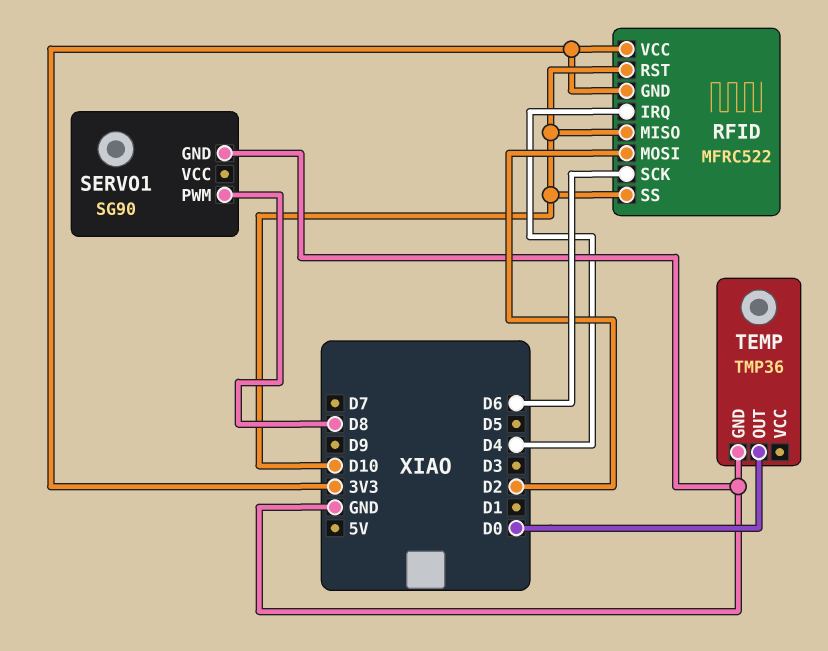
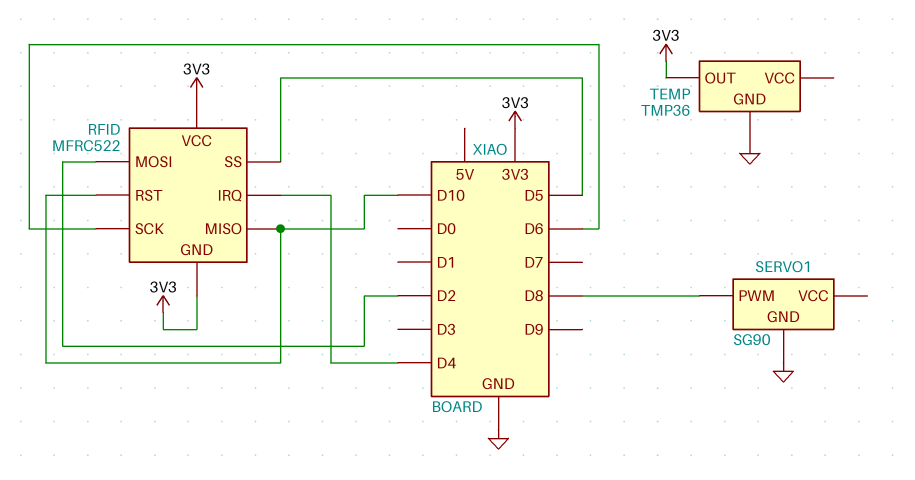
RFID pin SS: D10 -> D5
TEMP pin OUT: D0 -> 3V3

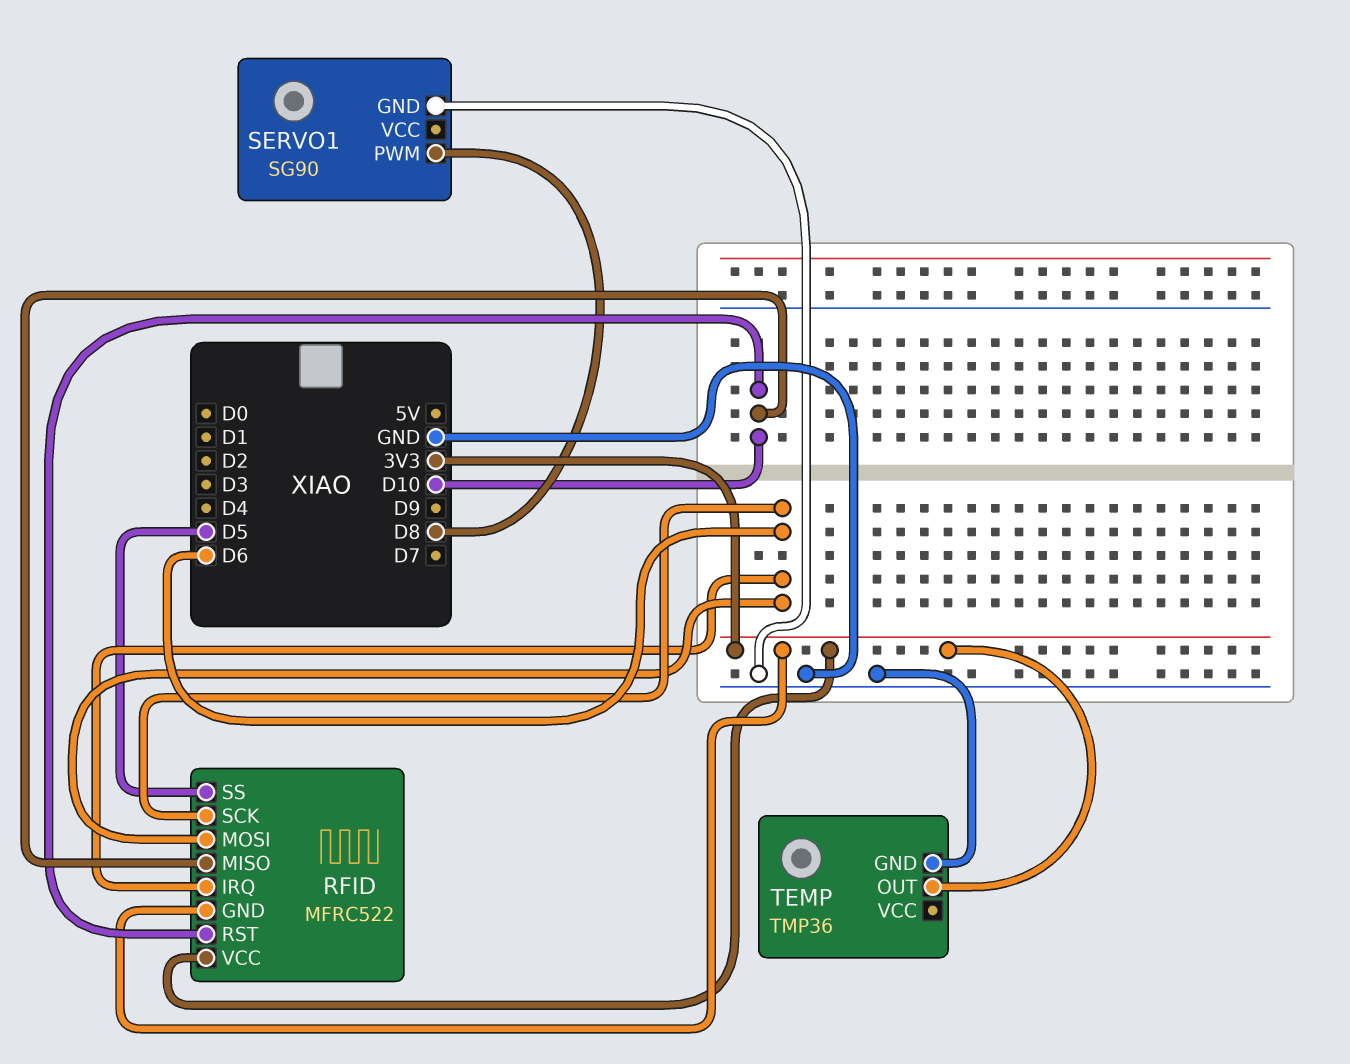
RFID pin IRQ: D4 -> D6
RFID pin MOSI: D2 -> D6

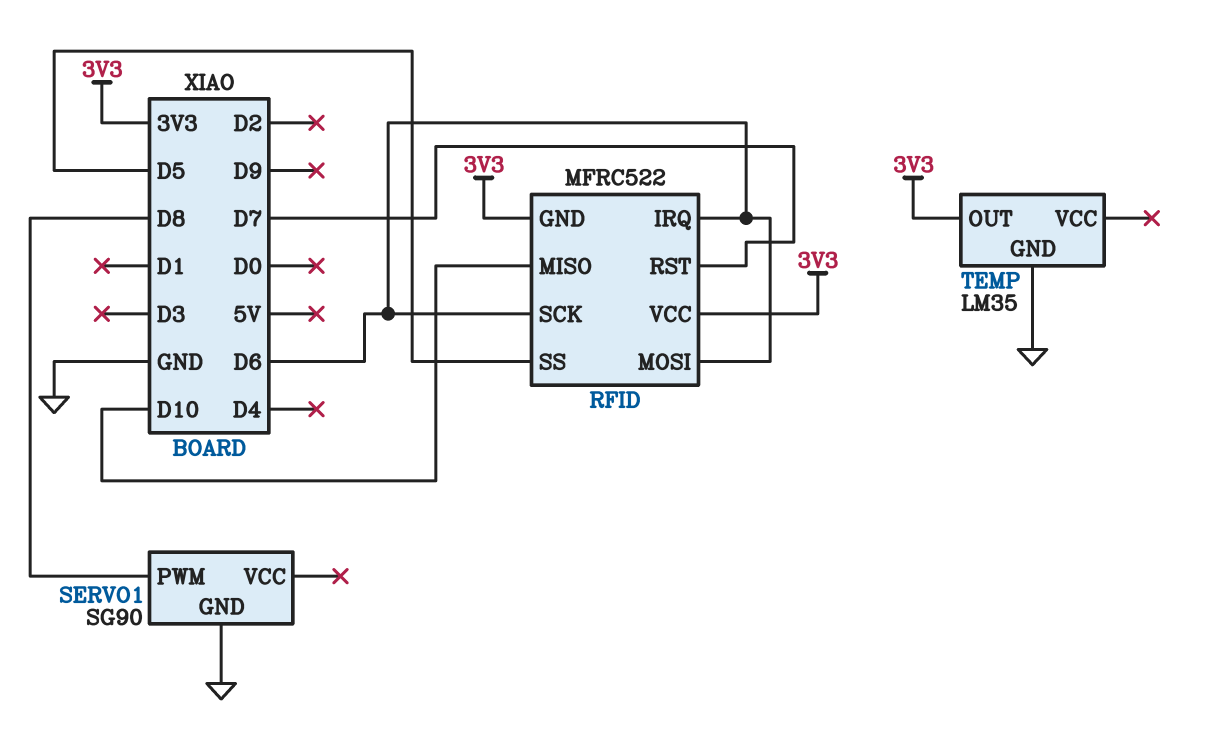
RFID pin RST: D10 -> D7
TEMP: TMP36 -> LM35

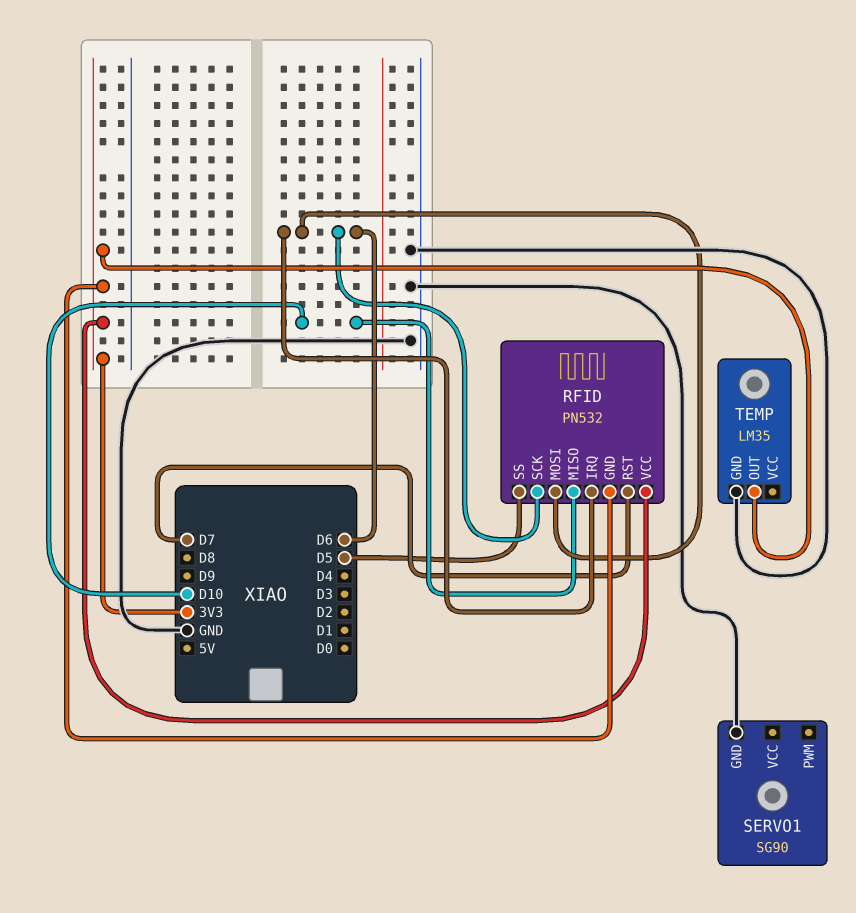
RFID: MFRC522 -> PN532
SERVO1 pin PWM: D8 -> none

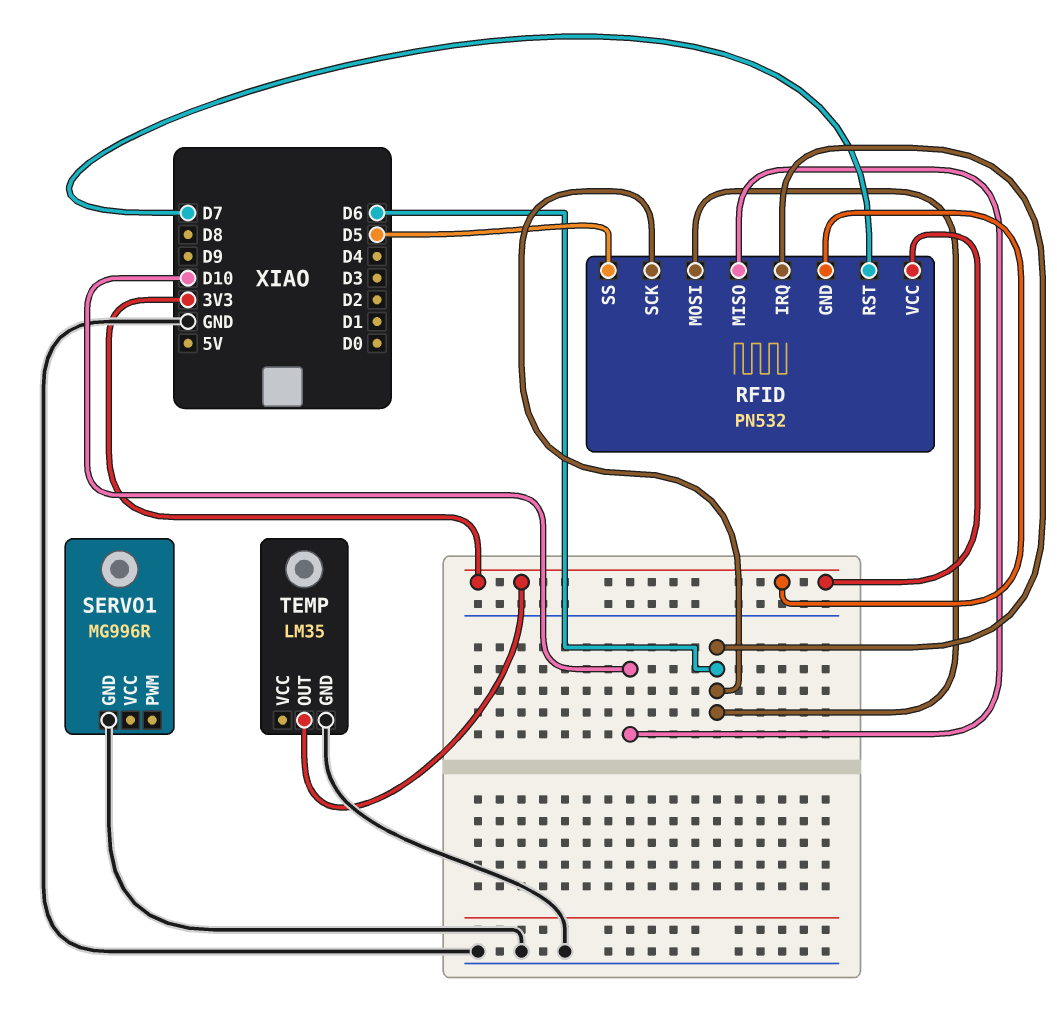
SERVO1: SG90 -> MG996R

